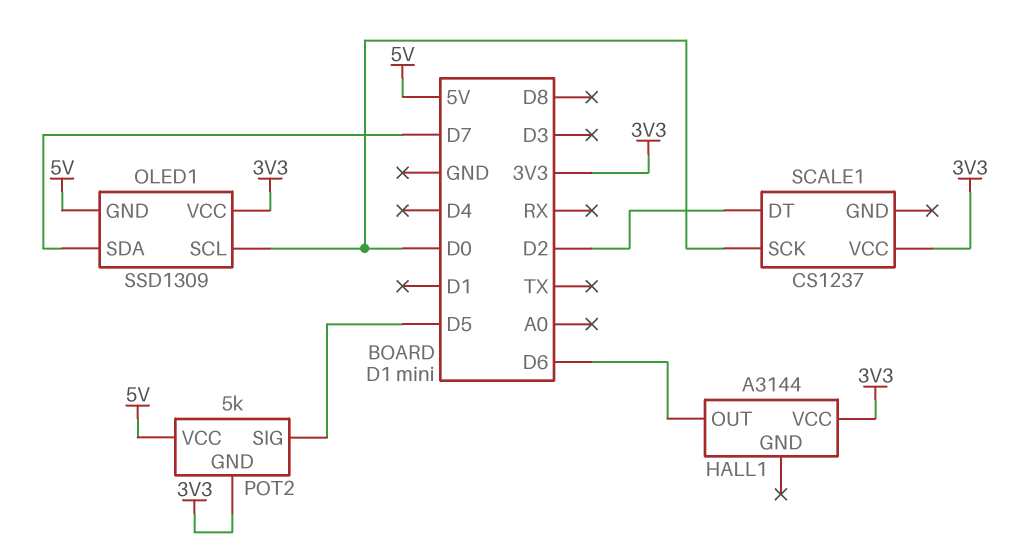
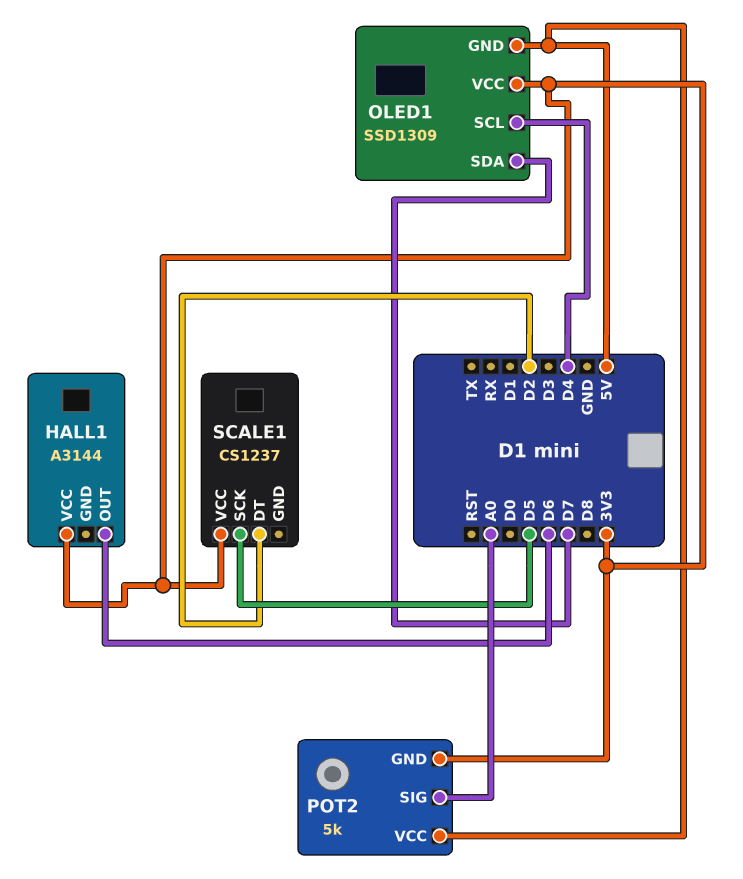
OLED1 pin SCL: D0 -> D4
POT2 pin SIG: D5 -> A0
SCALE1 pin SCK: D0 -> D5

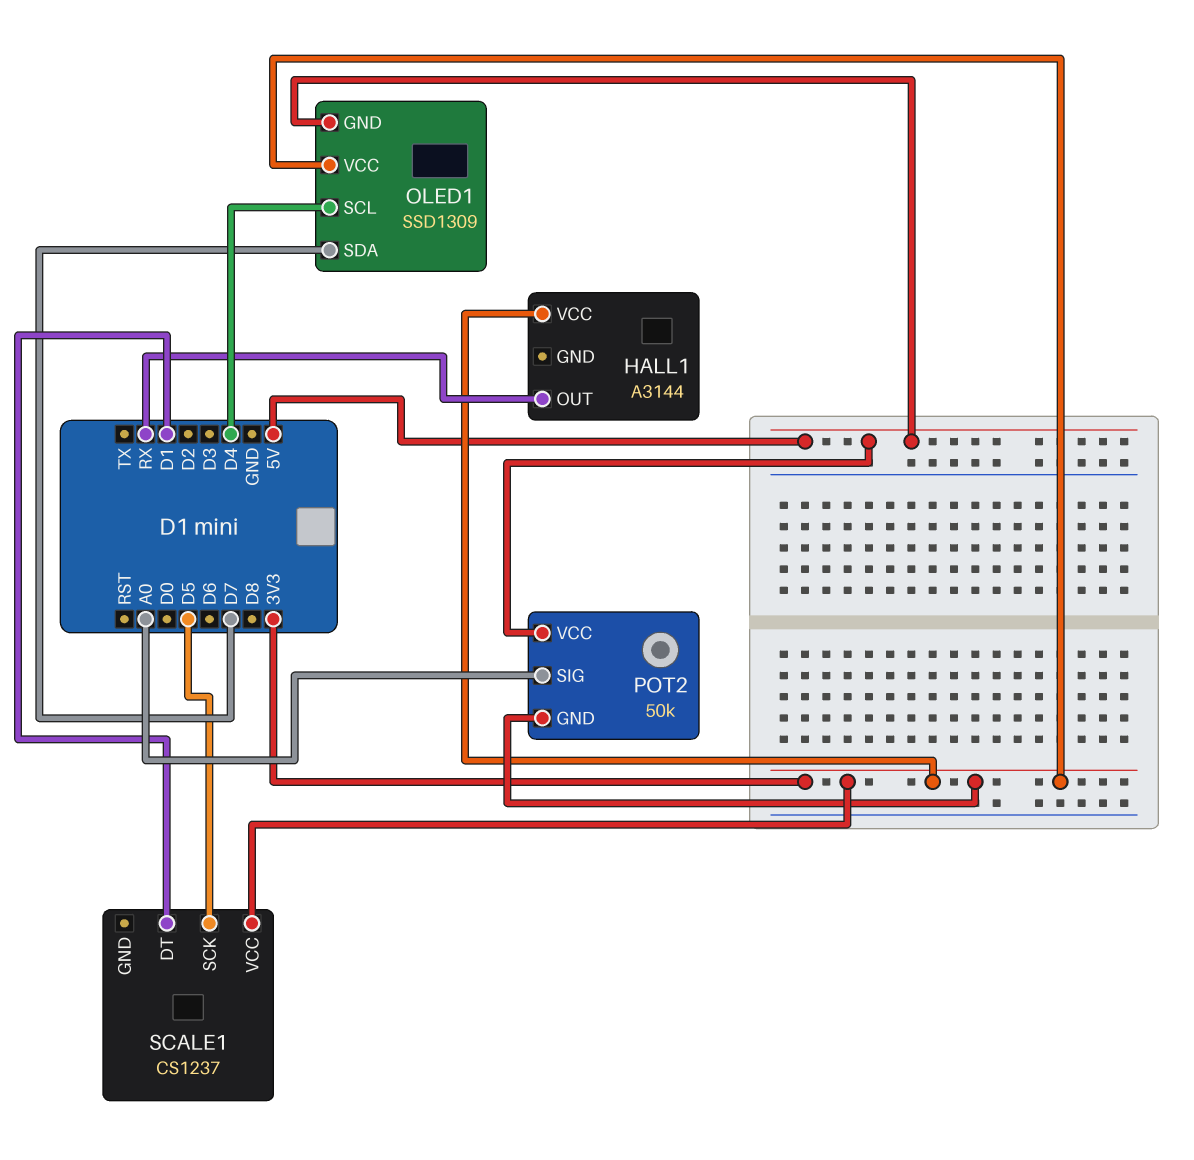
HALL1 pin OUT: D6 -> RX
POT2: 5k -> 50k
SCALE1 pin DT: D2 -> D1

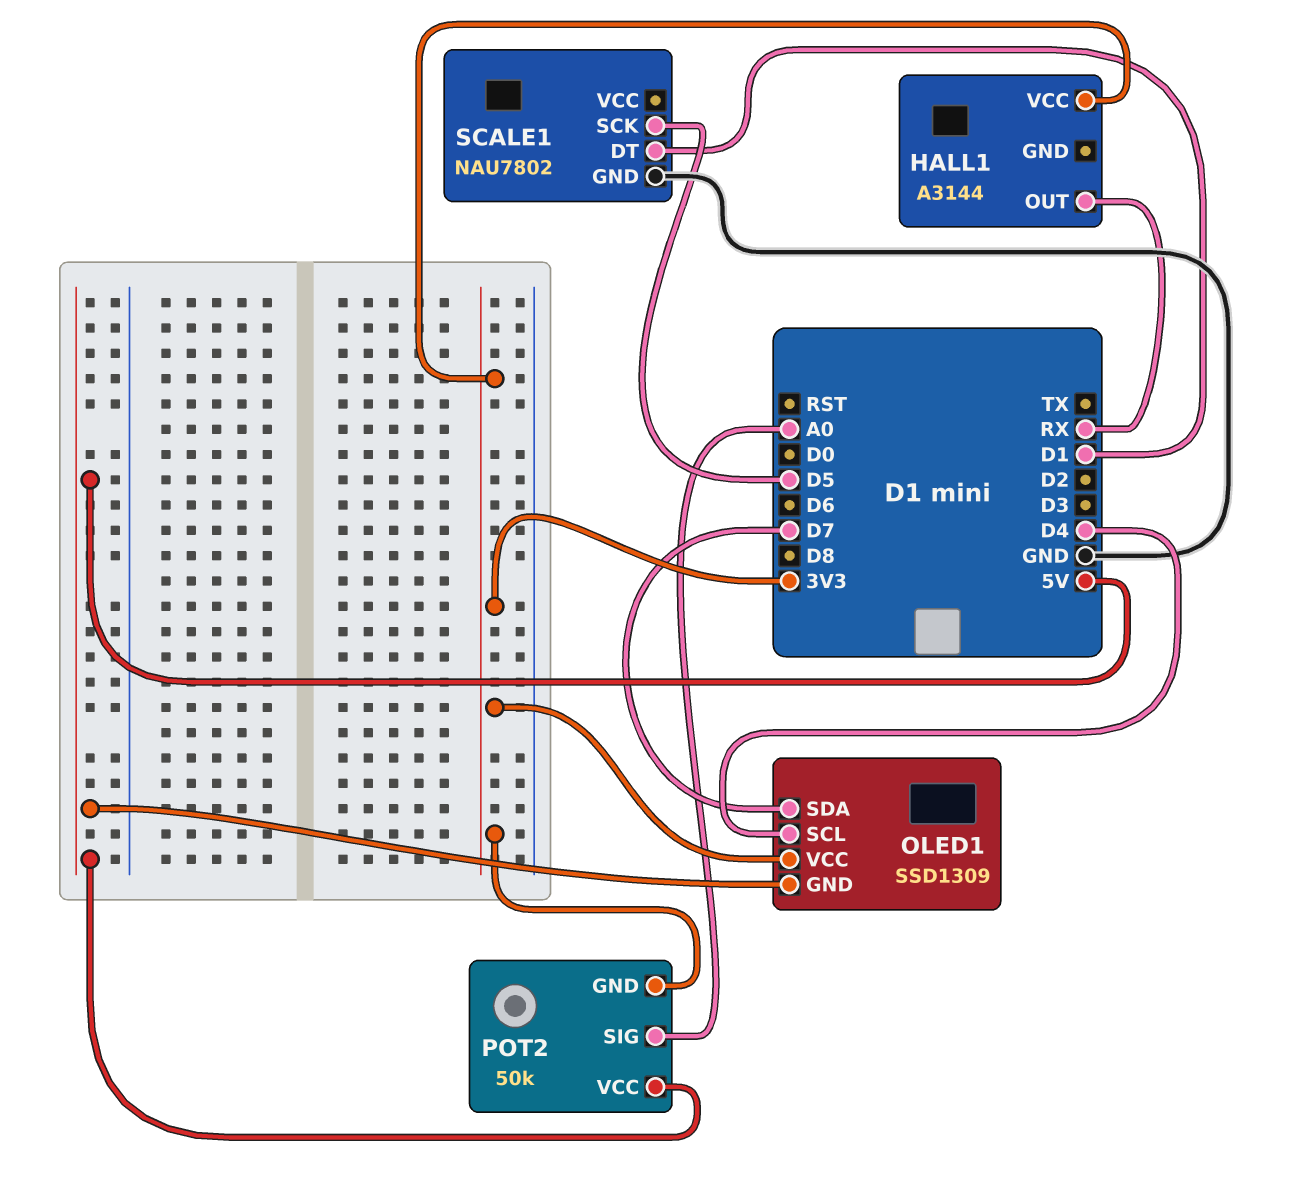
SCALE1: CS1237 -> NAU7802
SCALE1 pin GND: none -> GND
SCALE1 pin VCC: 3V3 -> none

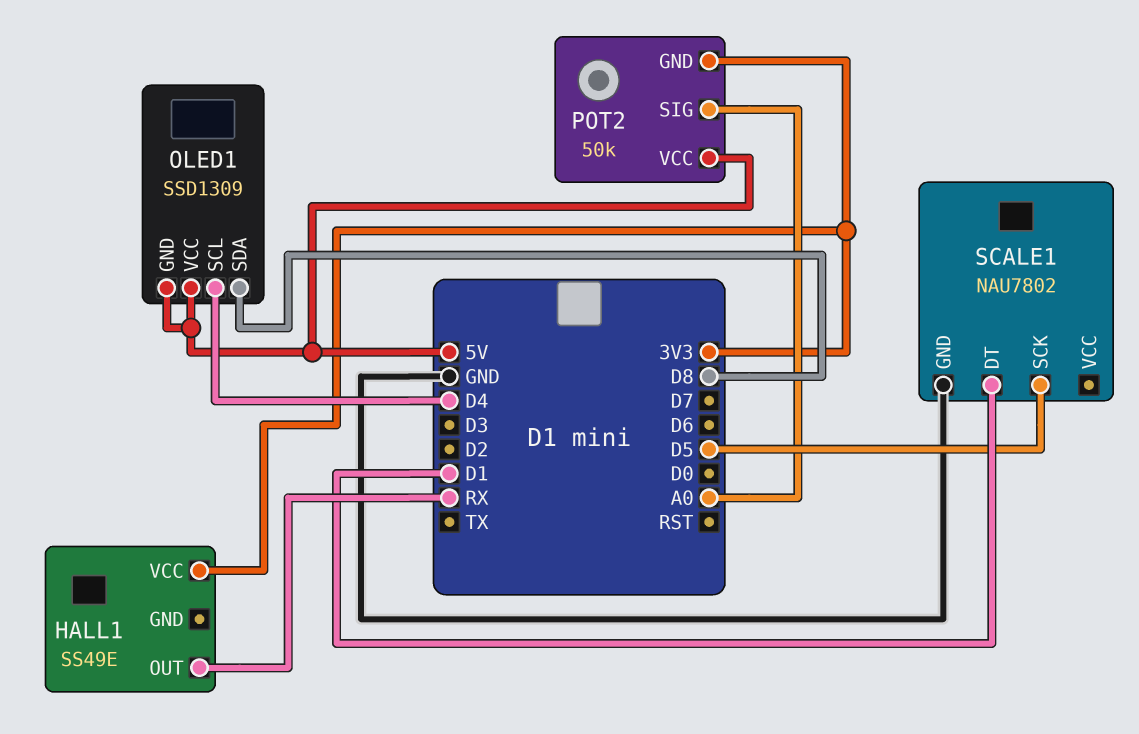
HALL1: A3144 -> SS49E
OLED1 pin SDA: D7 -> D8
OLED1 pin VCC: 3V3 -> 5V

